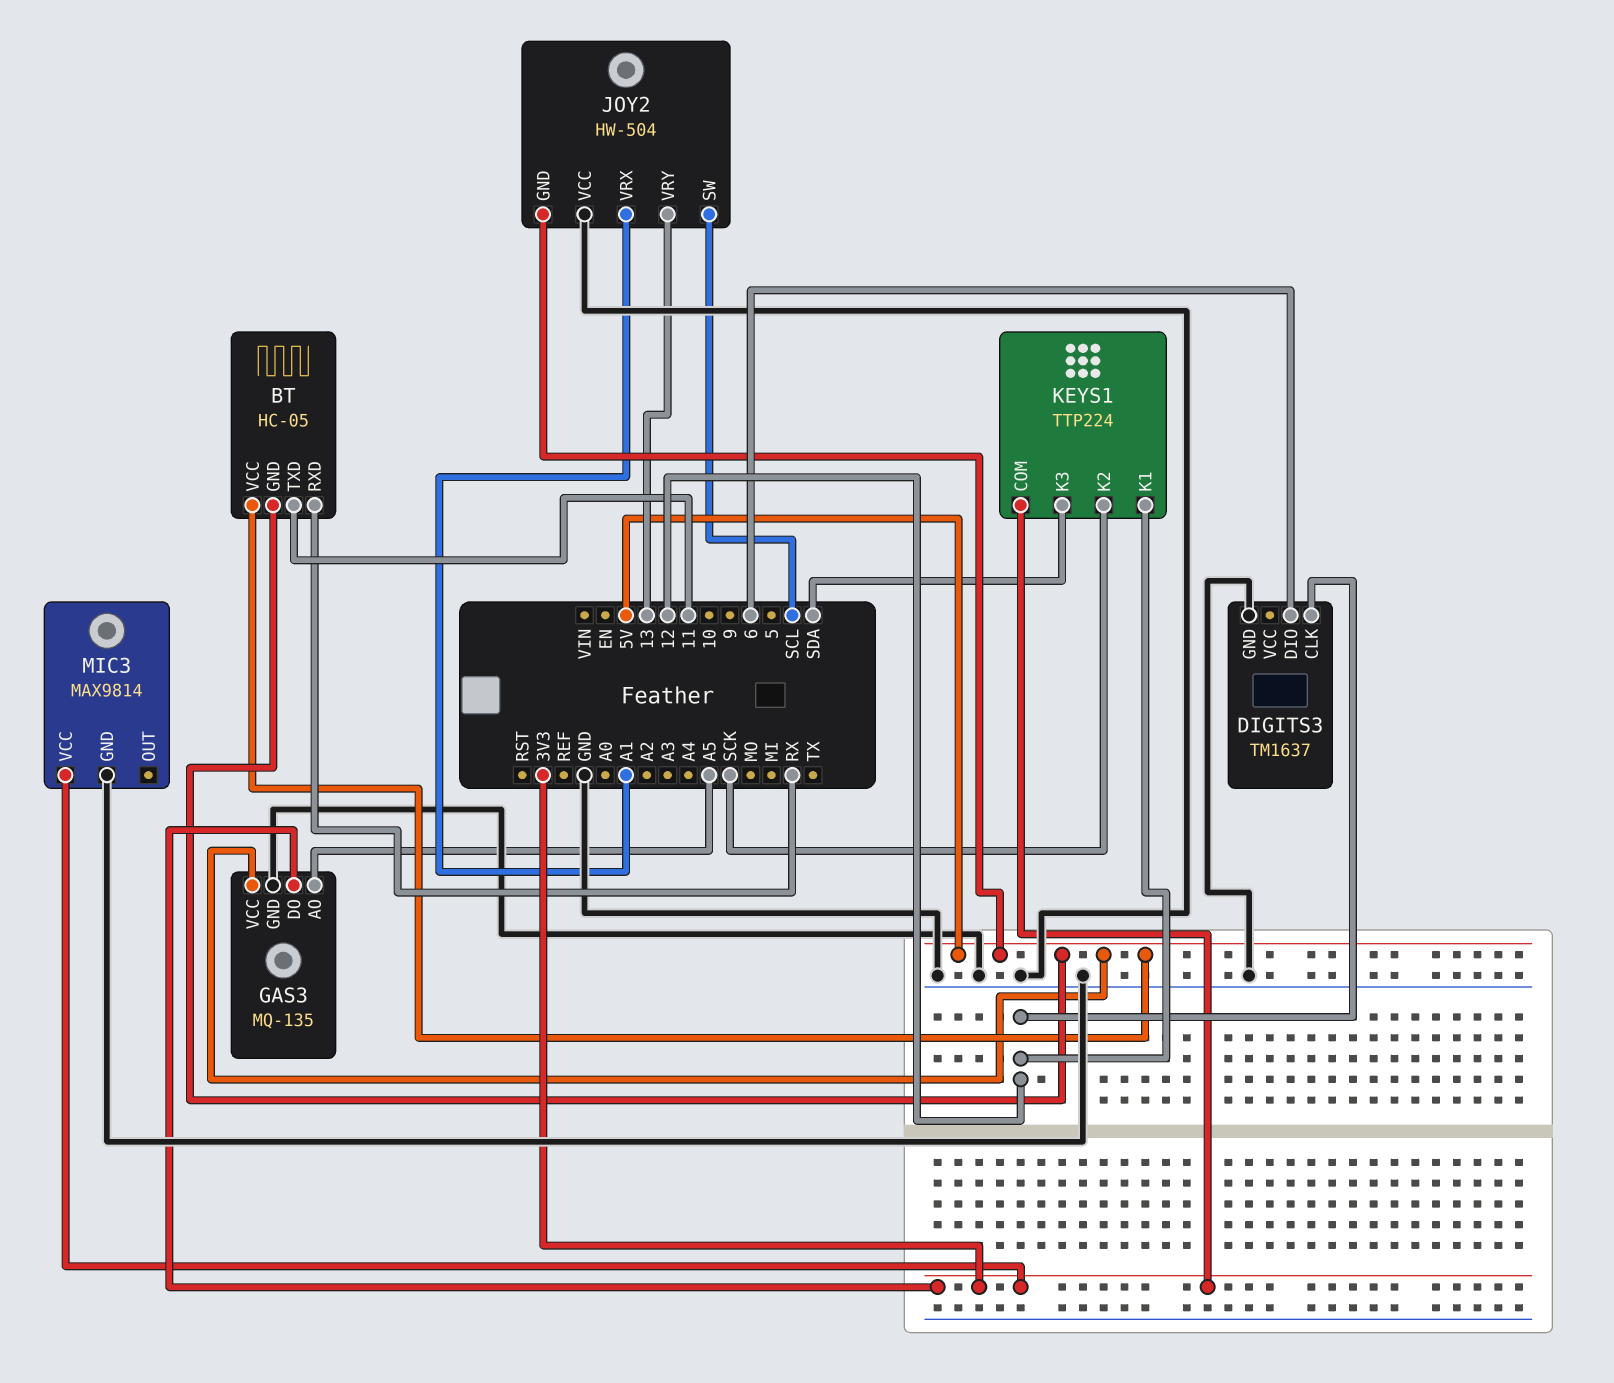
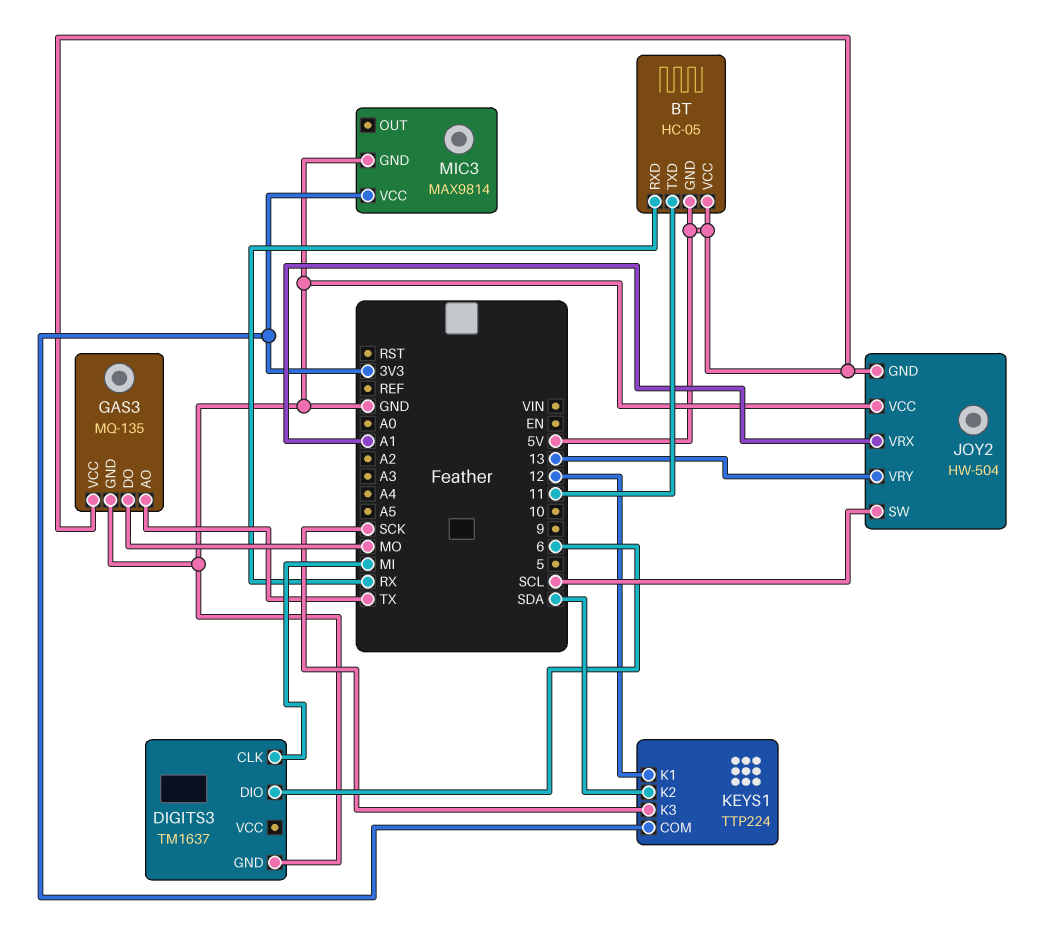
DIGITS3 pin CLK: 12 -> MI
GAS3 pin AO: A5 -> TX
GAS3 pin DO: 3V3 -> MO
KEYS1 pin K2: SCK -> SDA
KEYS1 pin K3: SDA -> SCK

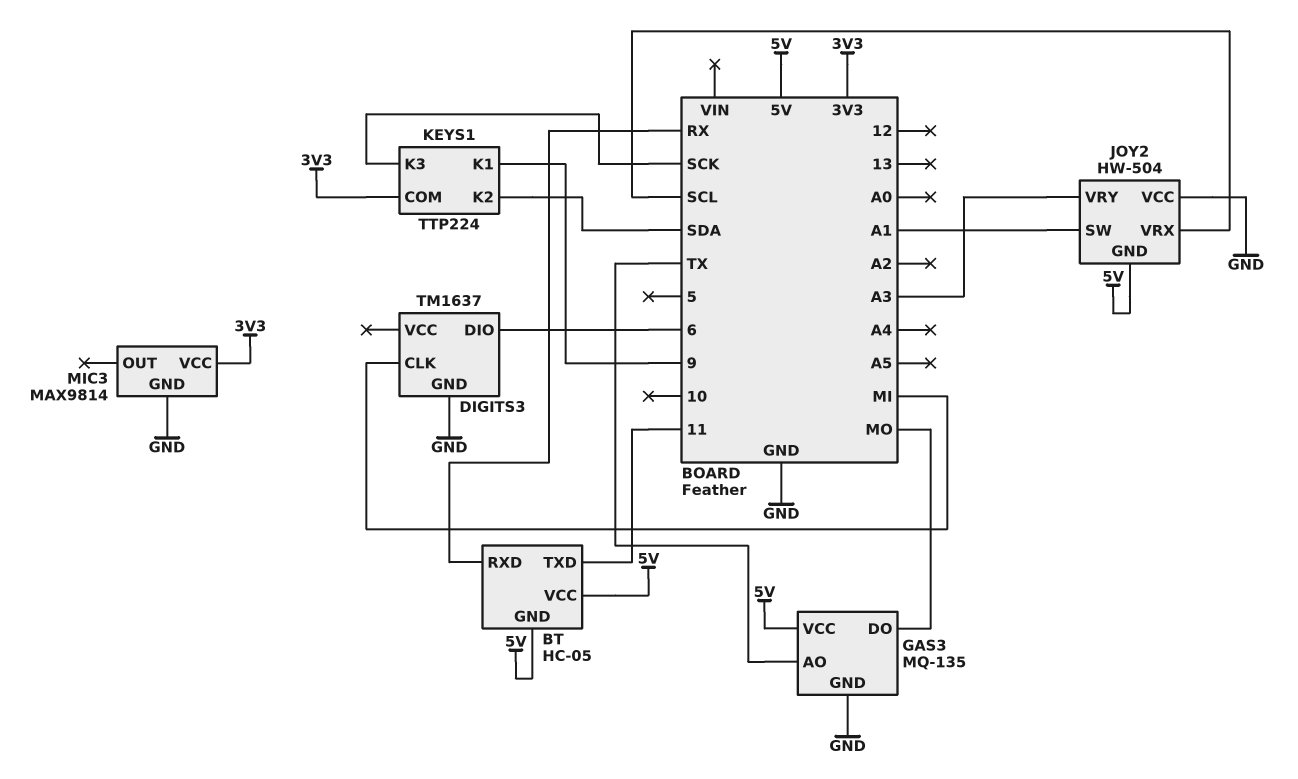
JOY2 pin SW: SCL -> A1
JOY2 pin VRX: A1 -> SCL
JOY2 pin VRY: 13 -> A3
KEYS1 pin K1: 12 -> 9

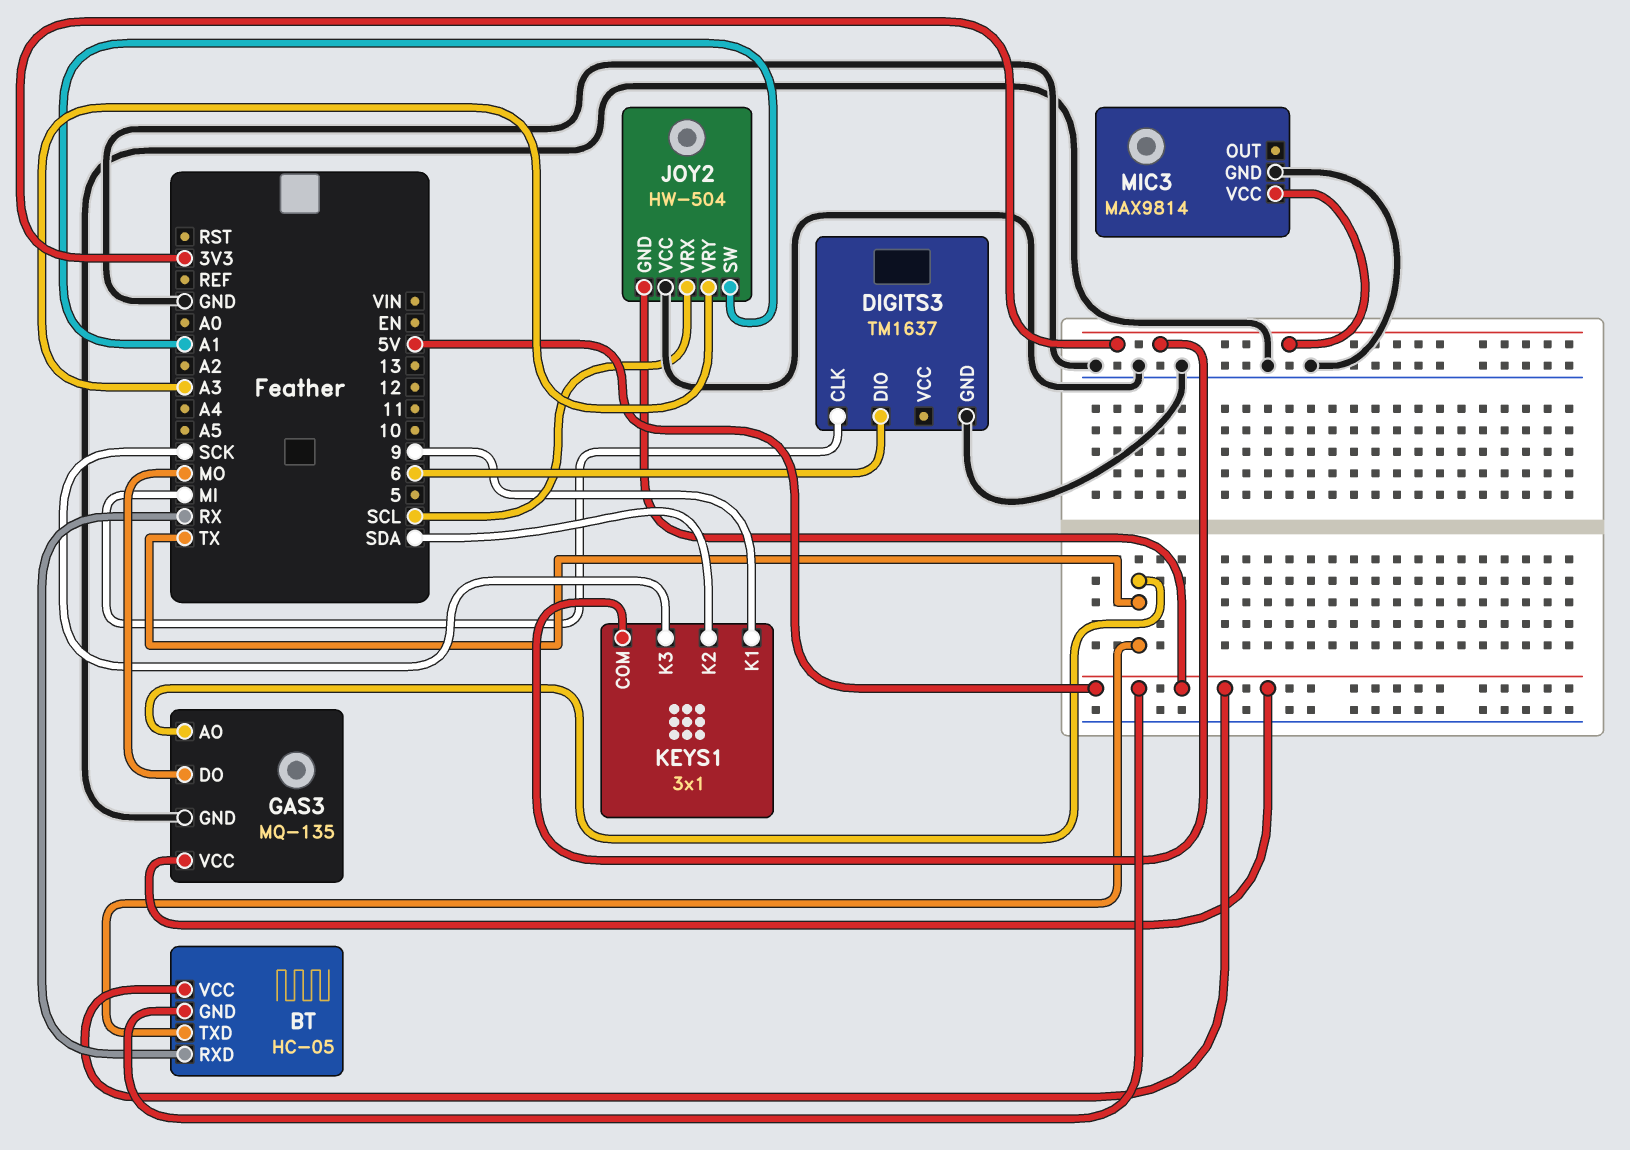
BT pin TXD: 11 -> TX
KEYS1: TTP224 -> 3x1

